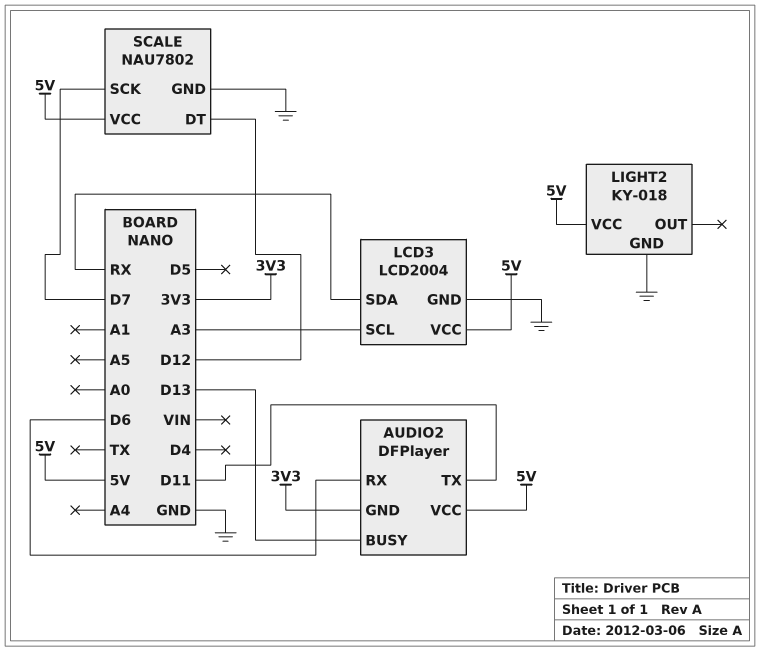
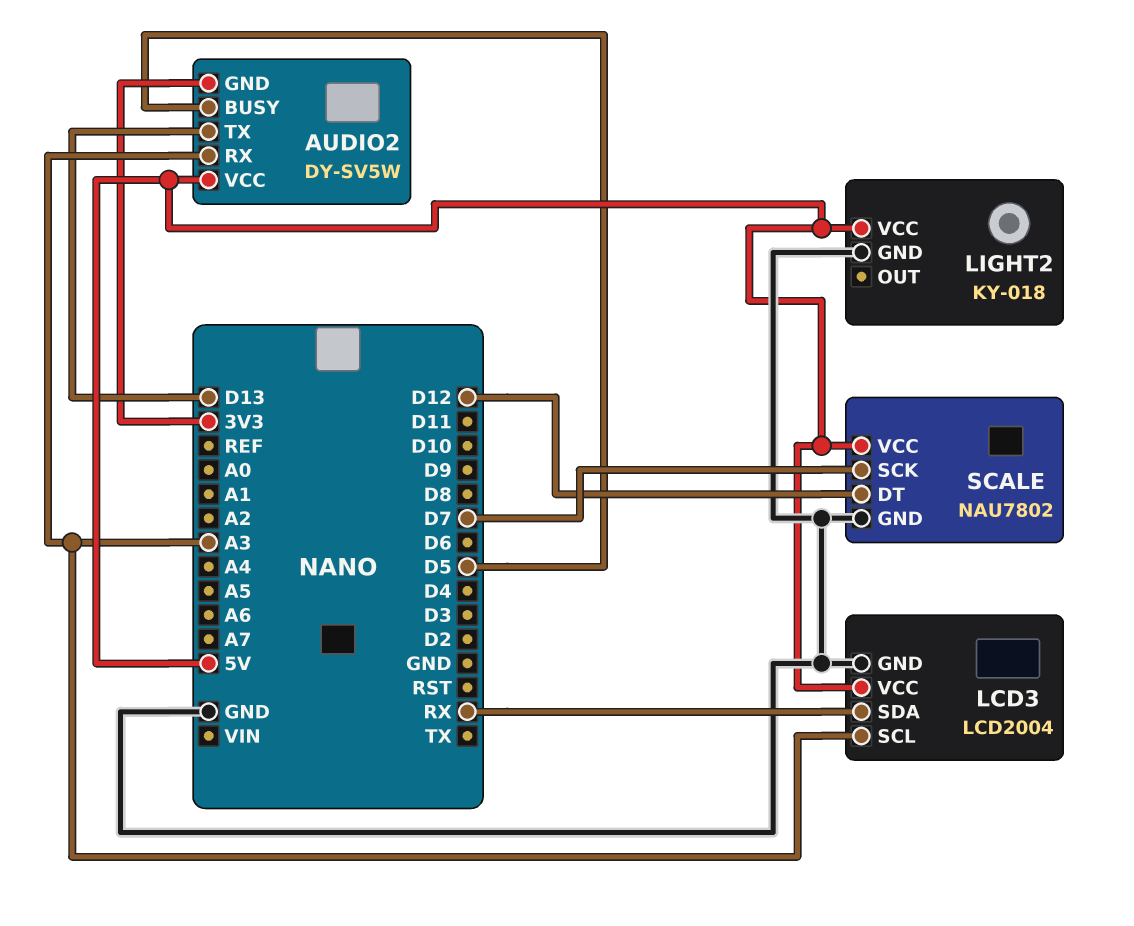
AUDIO2: DFPlayer -> DY-SV5W
AUDIO2 pin BUSY: D13 -> D5
AUDIO2 pin RX: D6 -> A3
AUDIO2 pin TX: D11 -> D13

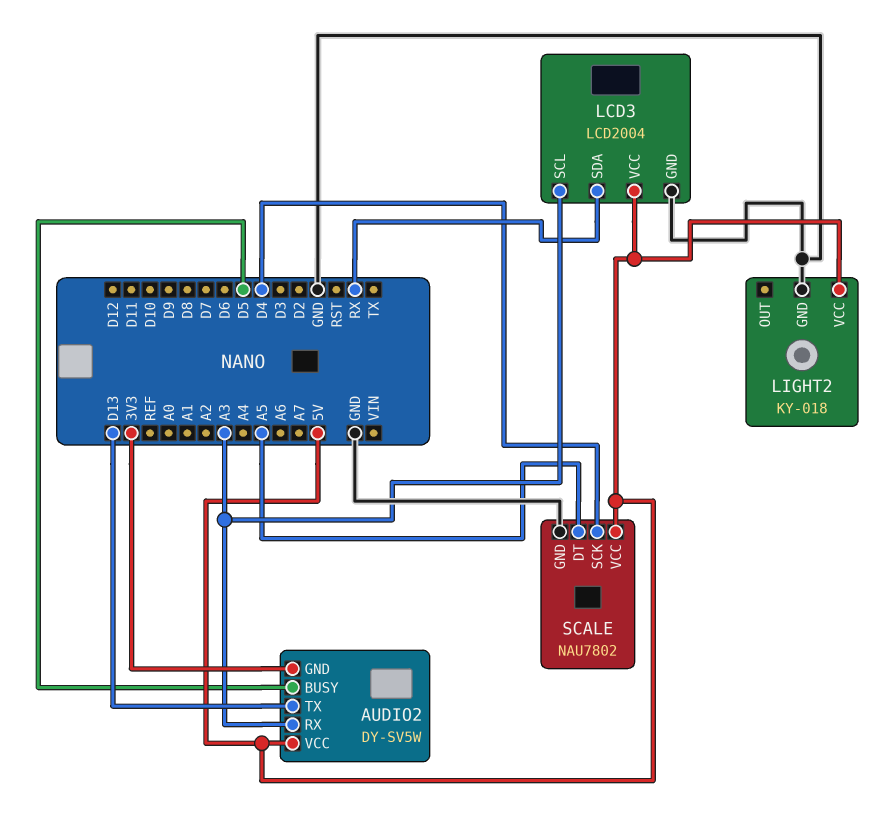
SCALE pin DT: D12 -> A5
SCALE pin SCK: D7 -> D4

